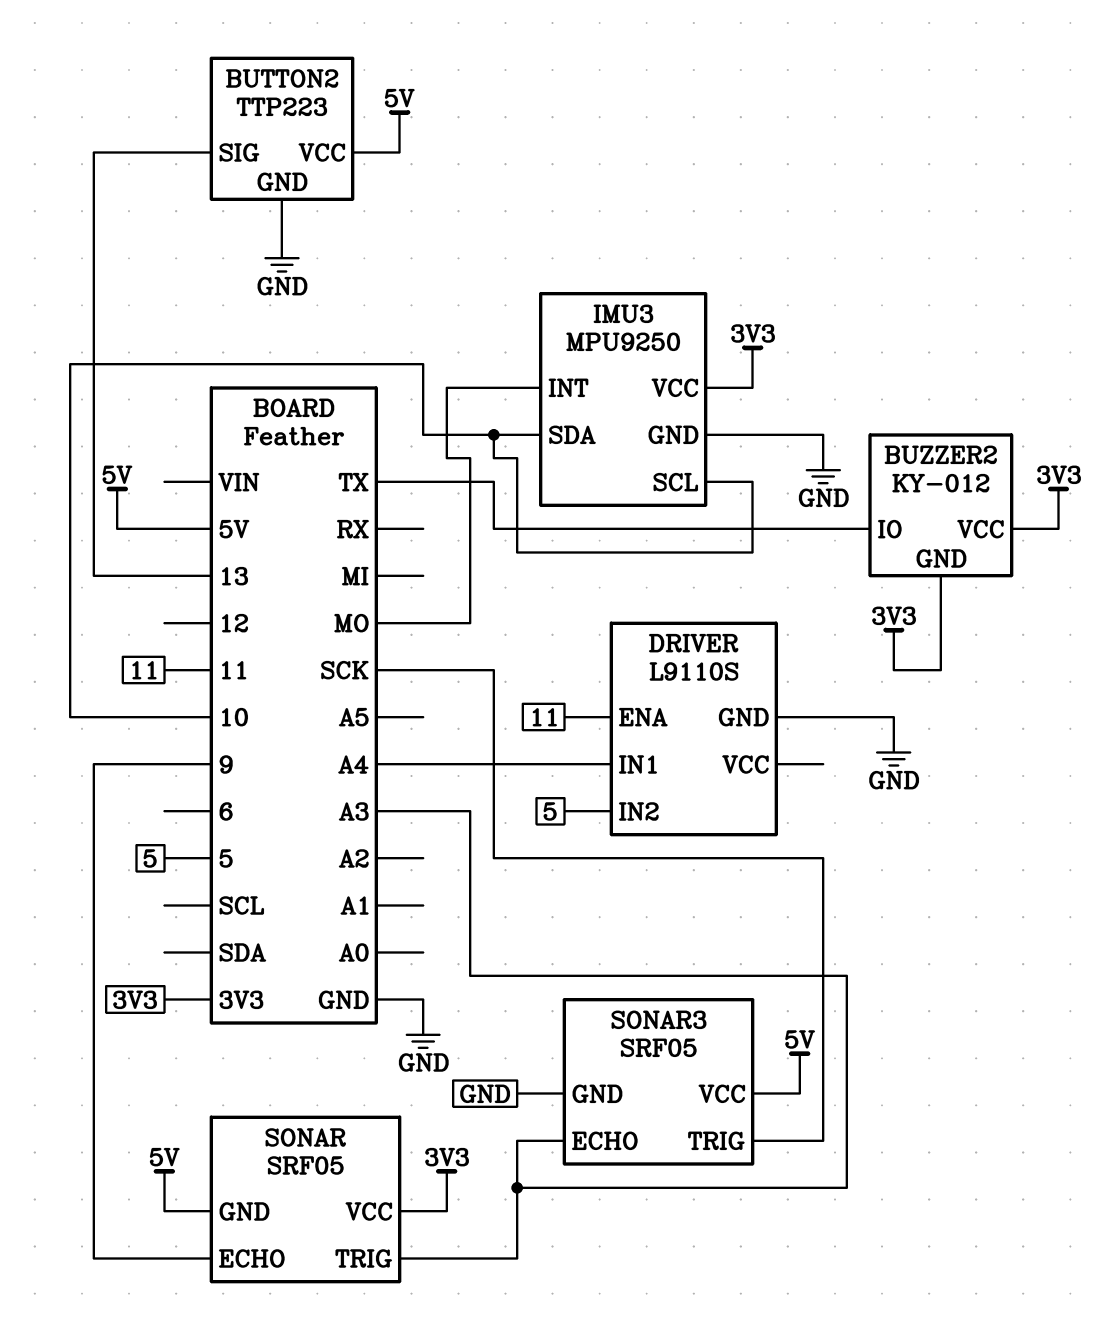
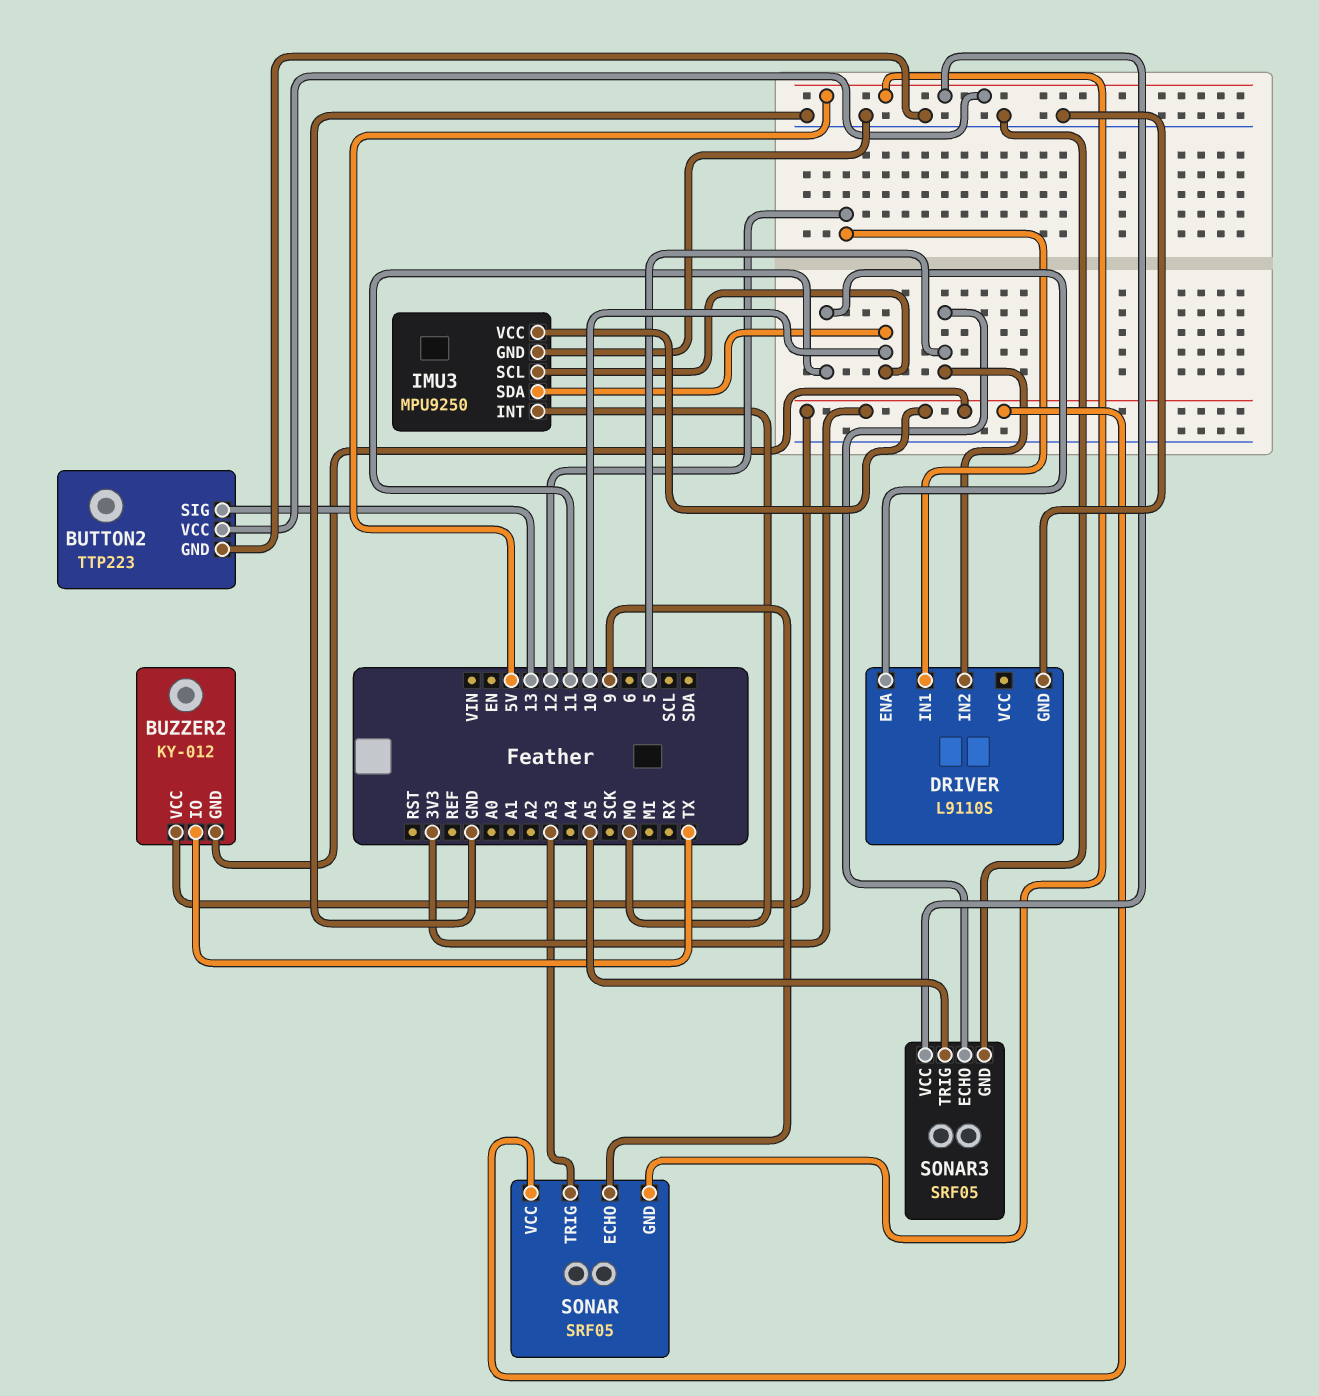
DRIVER pin IN1: A4 -> 12
SONAR3 pin ECHO: A3 -> 5
SONAR3 pin TRIG: SCK -> A5

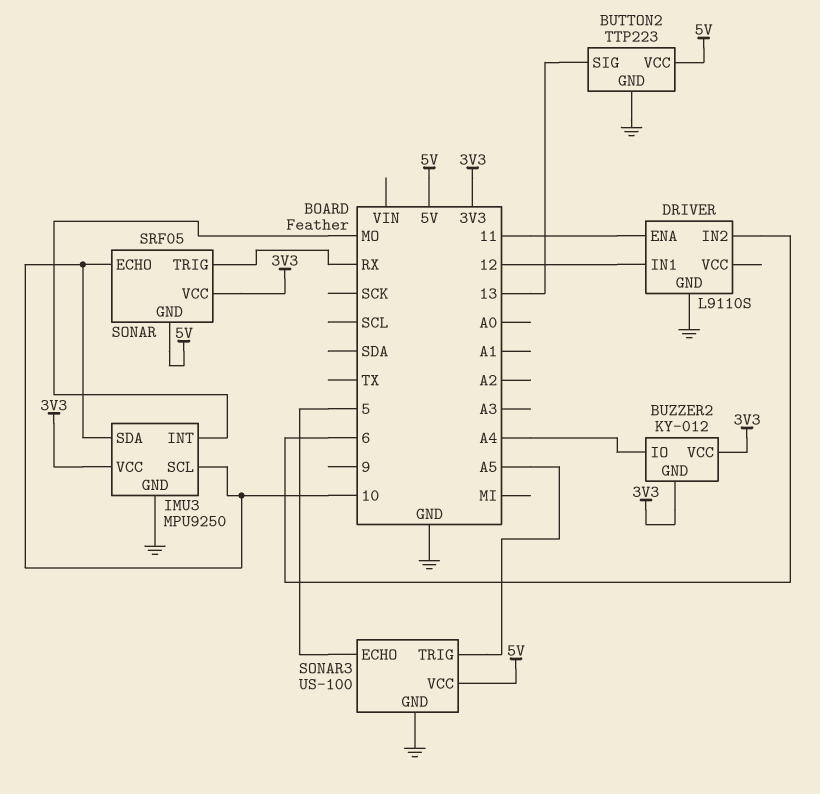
BUZZER2 pin IO: TX -> A4
DRIVER pin IN2: 5 -> 6
SONAR pin ECHO: 9 -> 10
SONAR pin TRIG: A3 -> RX
SONAR3: SRF05 -> US-100

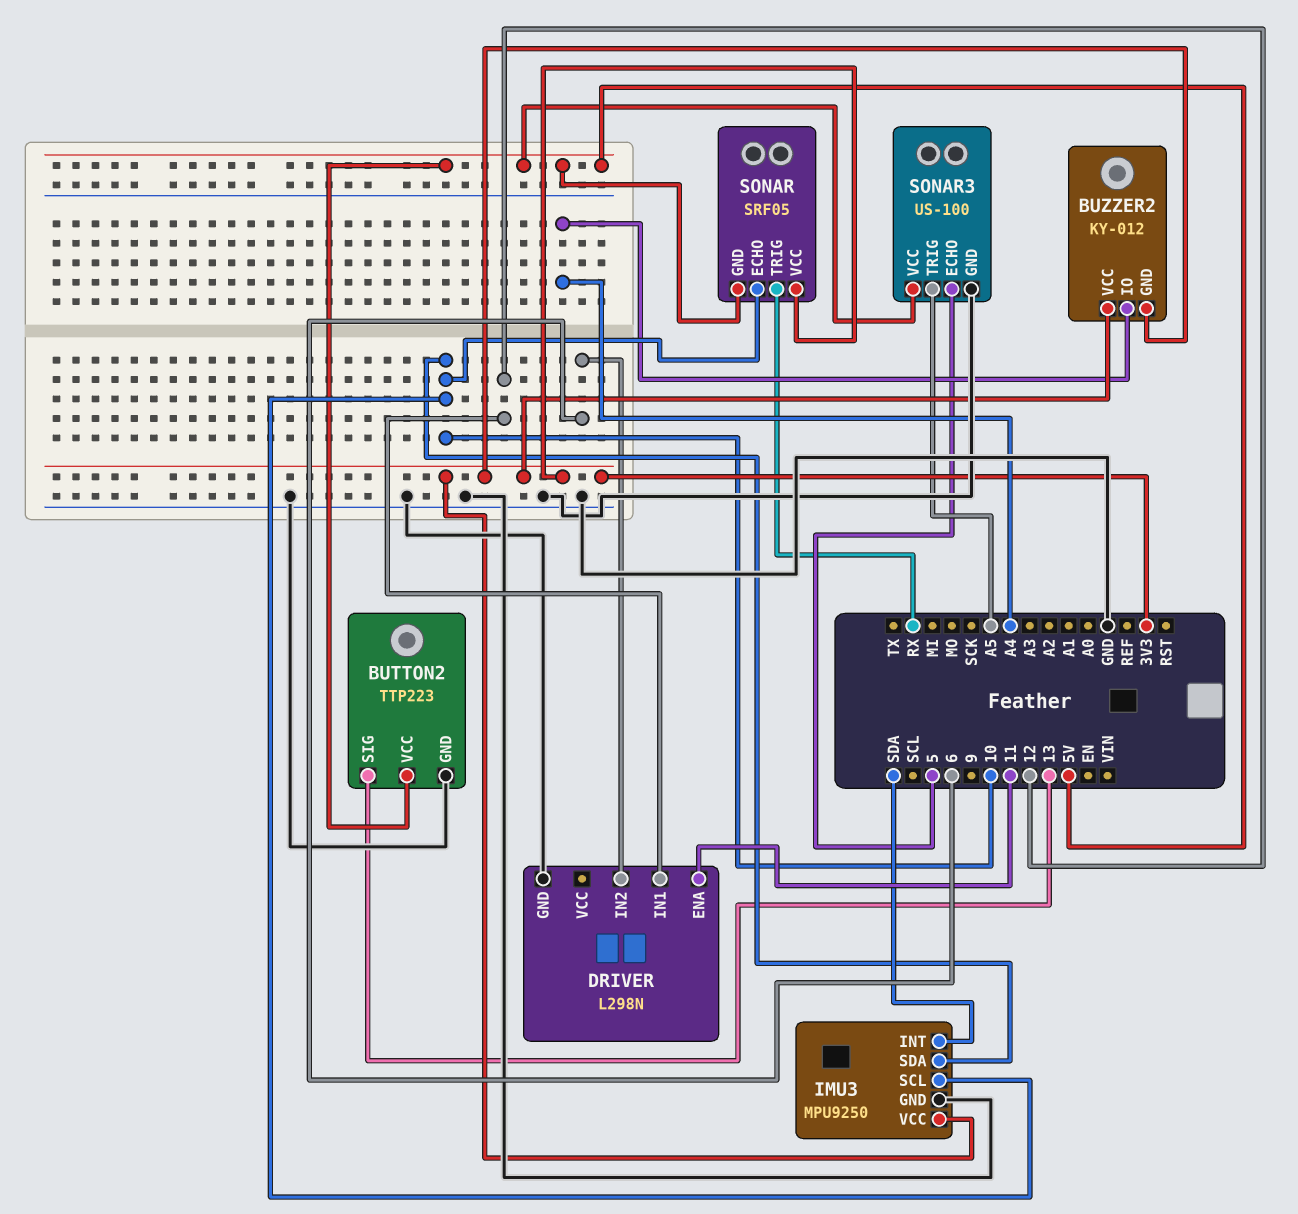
DRIVER: L9110S -> L298N
IMU3 pin INT: MO -> SDA

